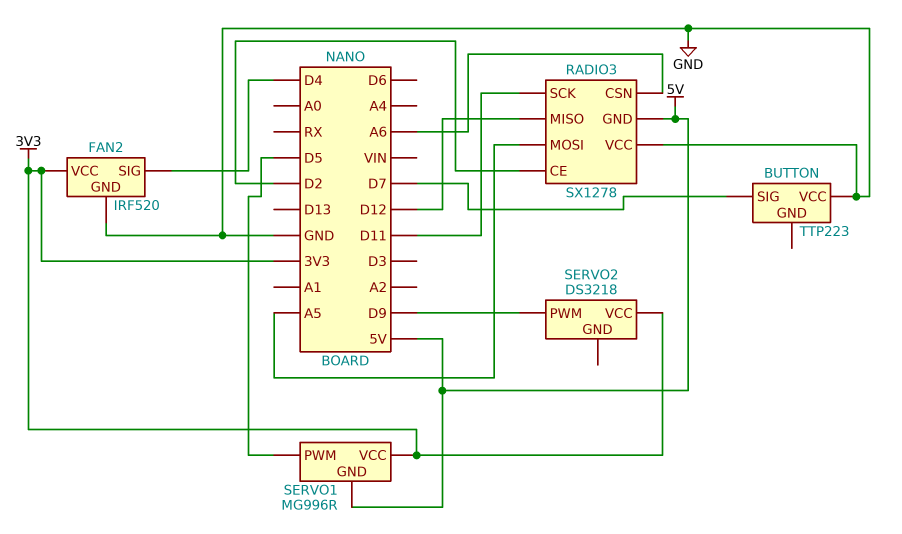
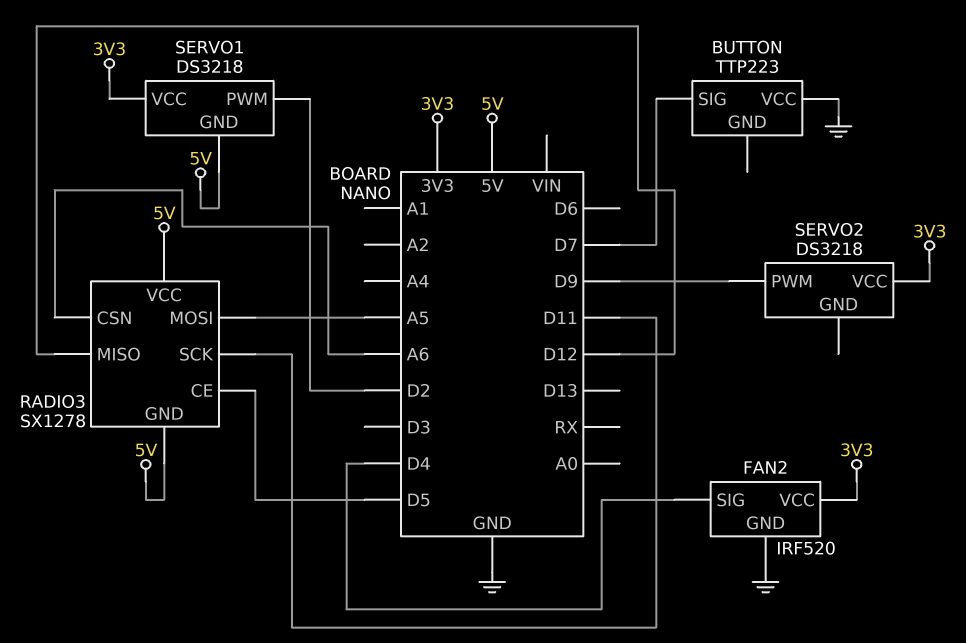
RADIO3 pin CE: D2 -> D5
RADIO3 pin VCC: GND -> 5V
SERVO1: MG996R -> DS3218
SERVO1 pin PWM: D5 -> D2

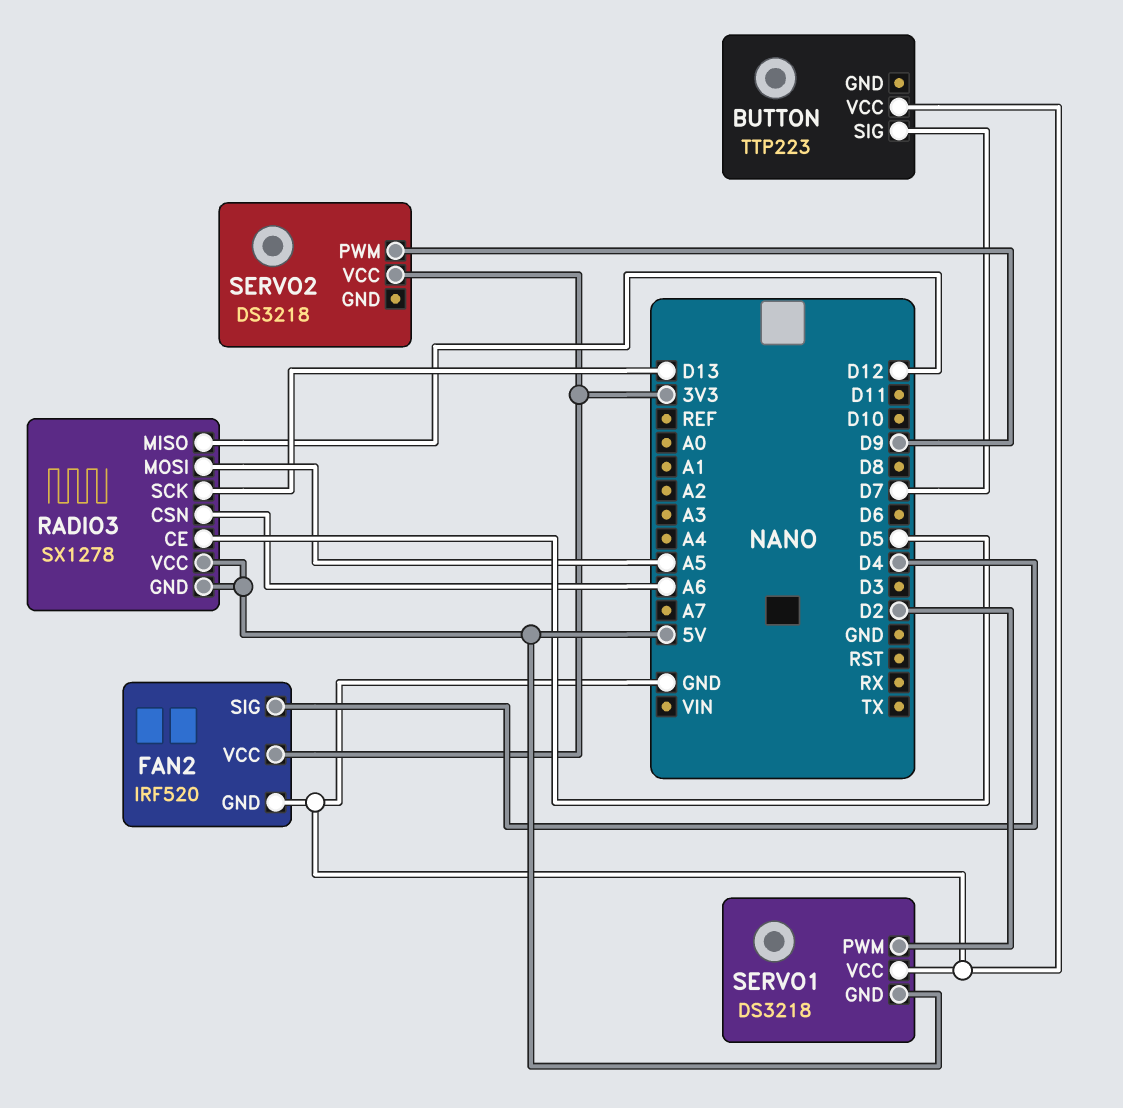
RADIO3 pin SCK: D11 -> D13
SERVO1 pin VCC: 3V3 -> GND

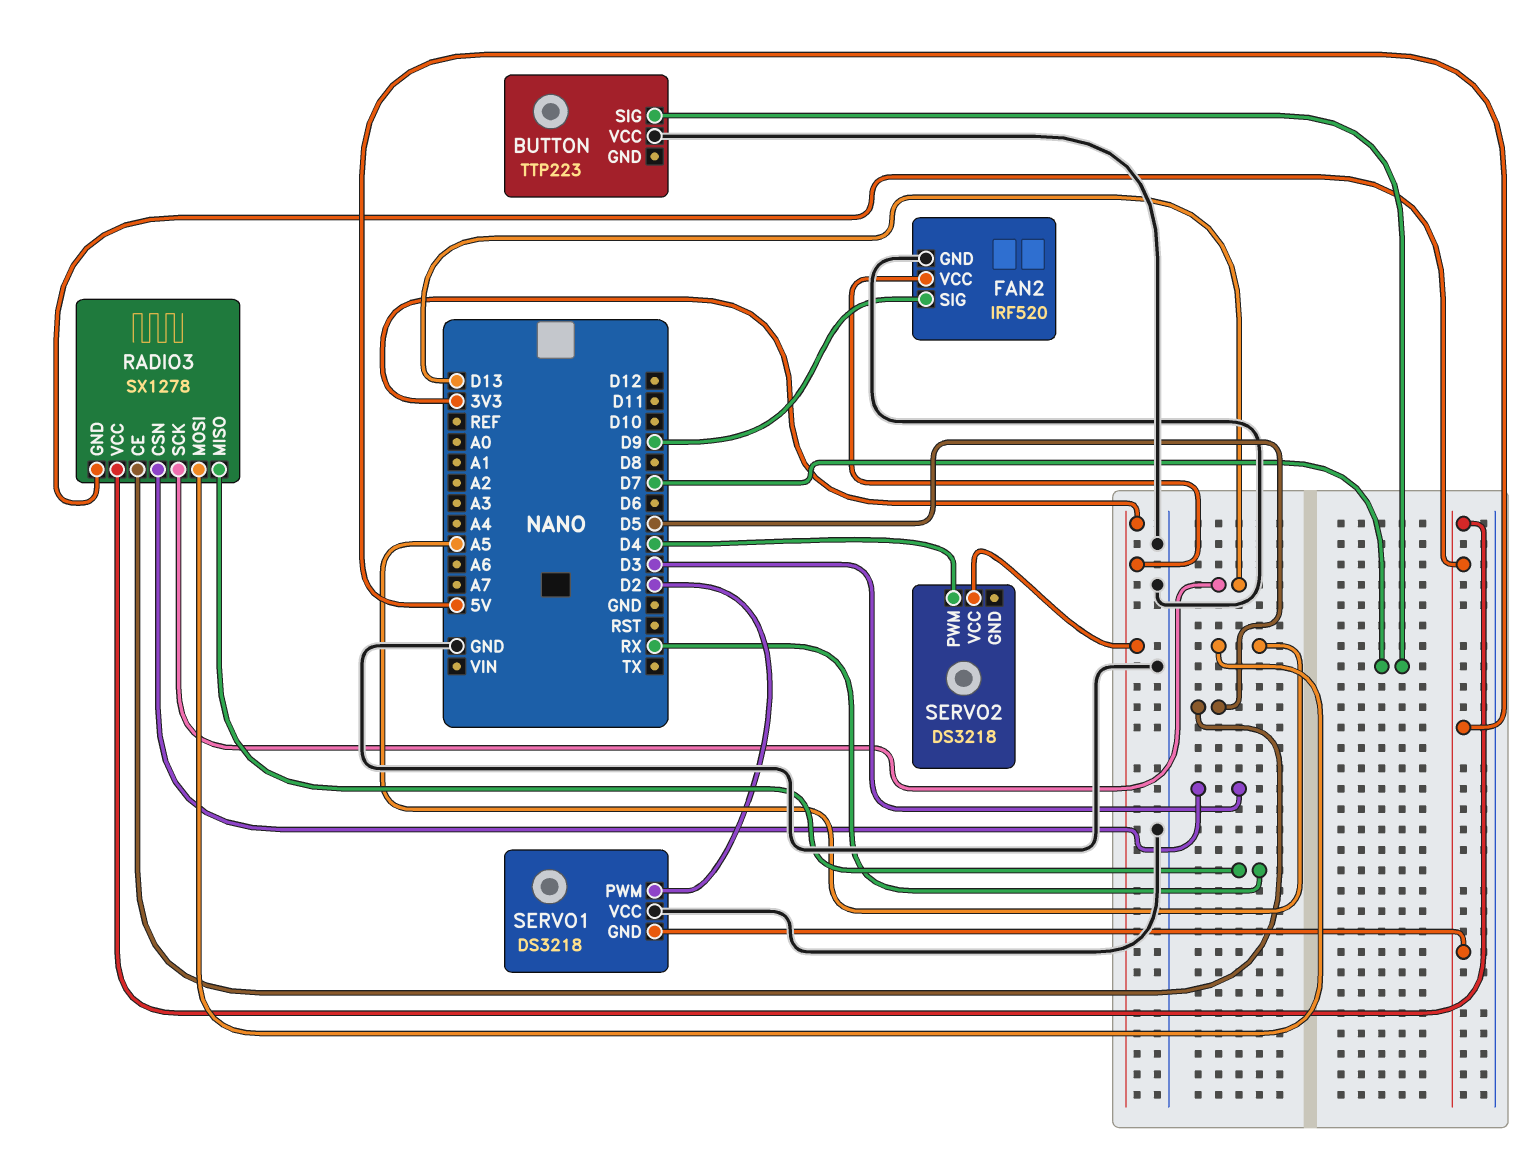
FAN2 pin SIG: D4 -> D9
RADIO3 pin CSN: A6 -> D3
RADIO3 pin MISO: D12 -> RX
SERVO2 pin PWM: D9 -> D4

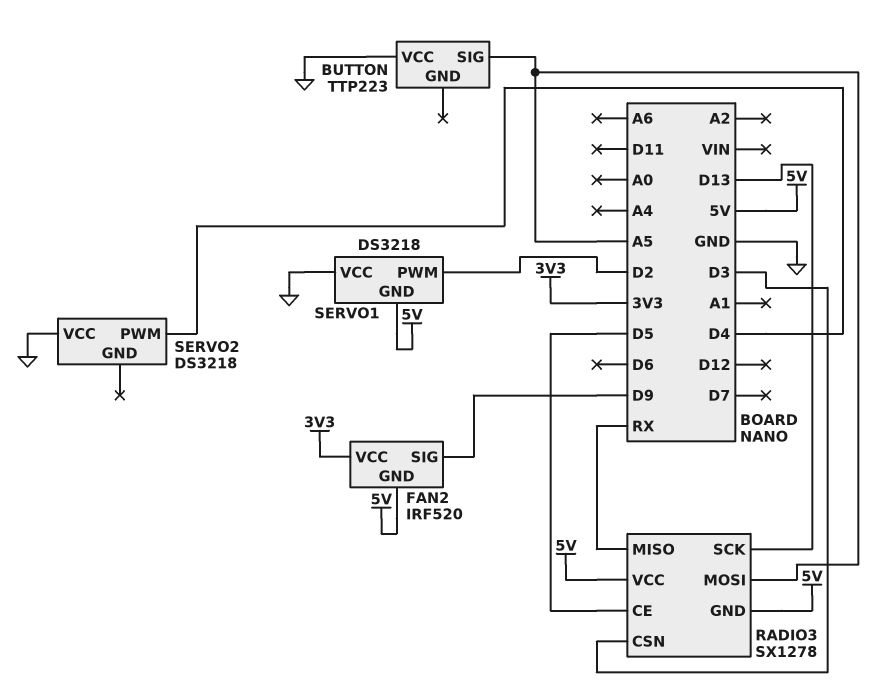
BUTTON pin SIG: D7 -> A5
FAN2 pin GND: GND -> 5V
SERVO2 pin VCC: 3V3 -> GND

